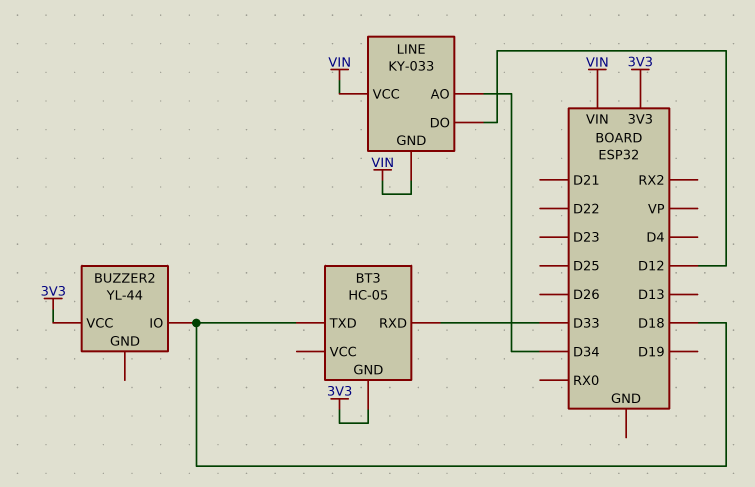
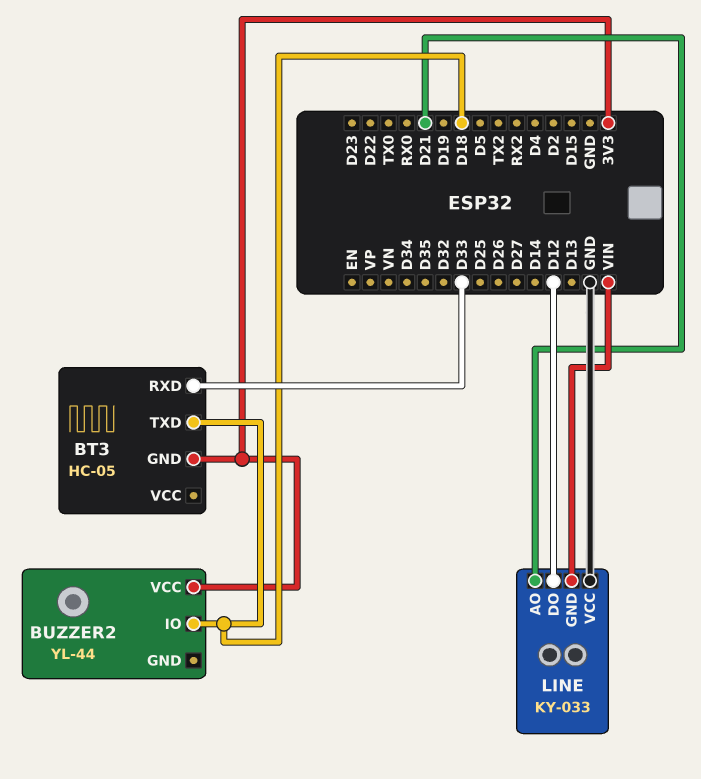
LINE pin AO: D34 -> D21
LINE pin VCC: VIN -> GND

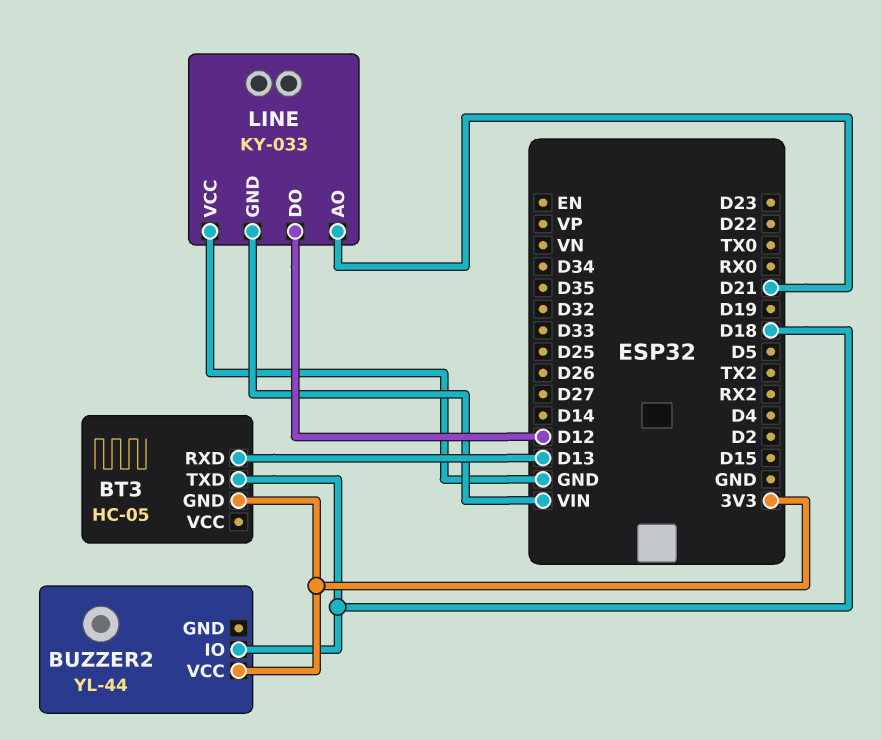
BT3 pin RXD: D33 -> D13

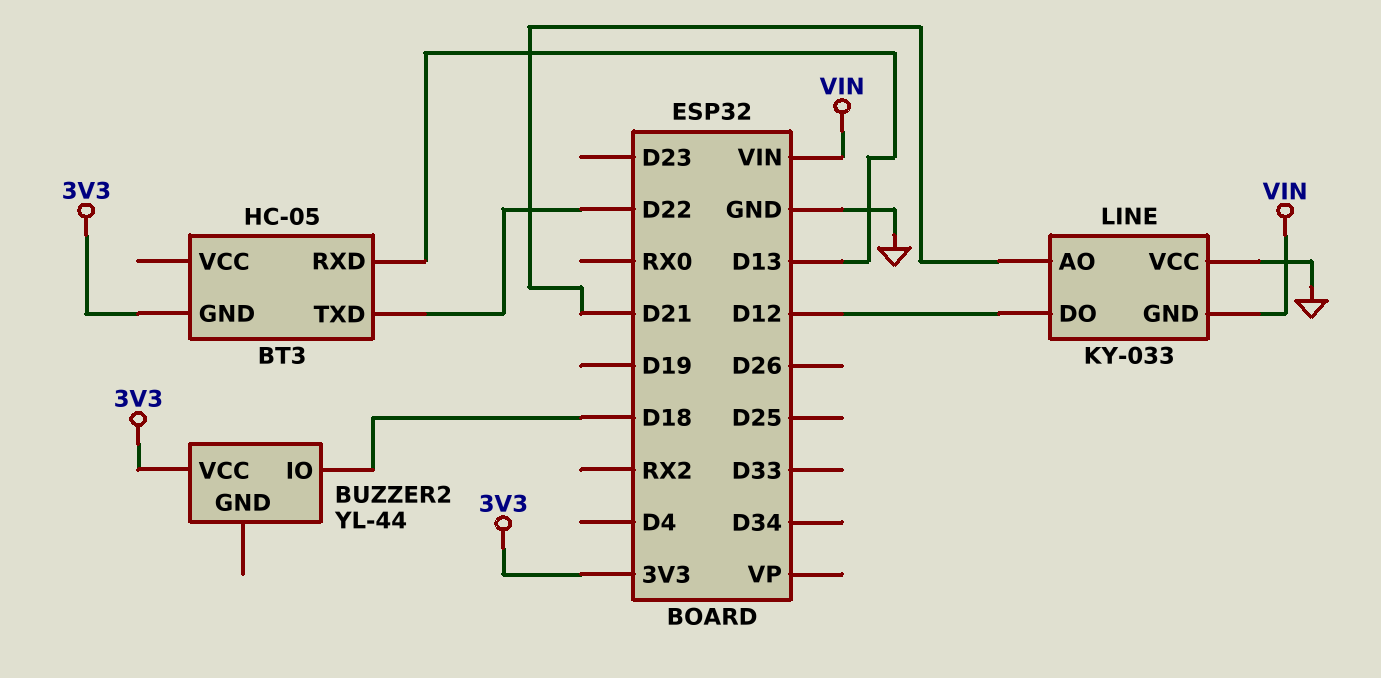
BT3 pin TXD: D18 -> D22

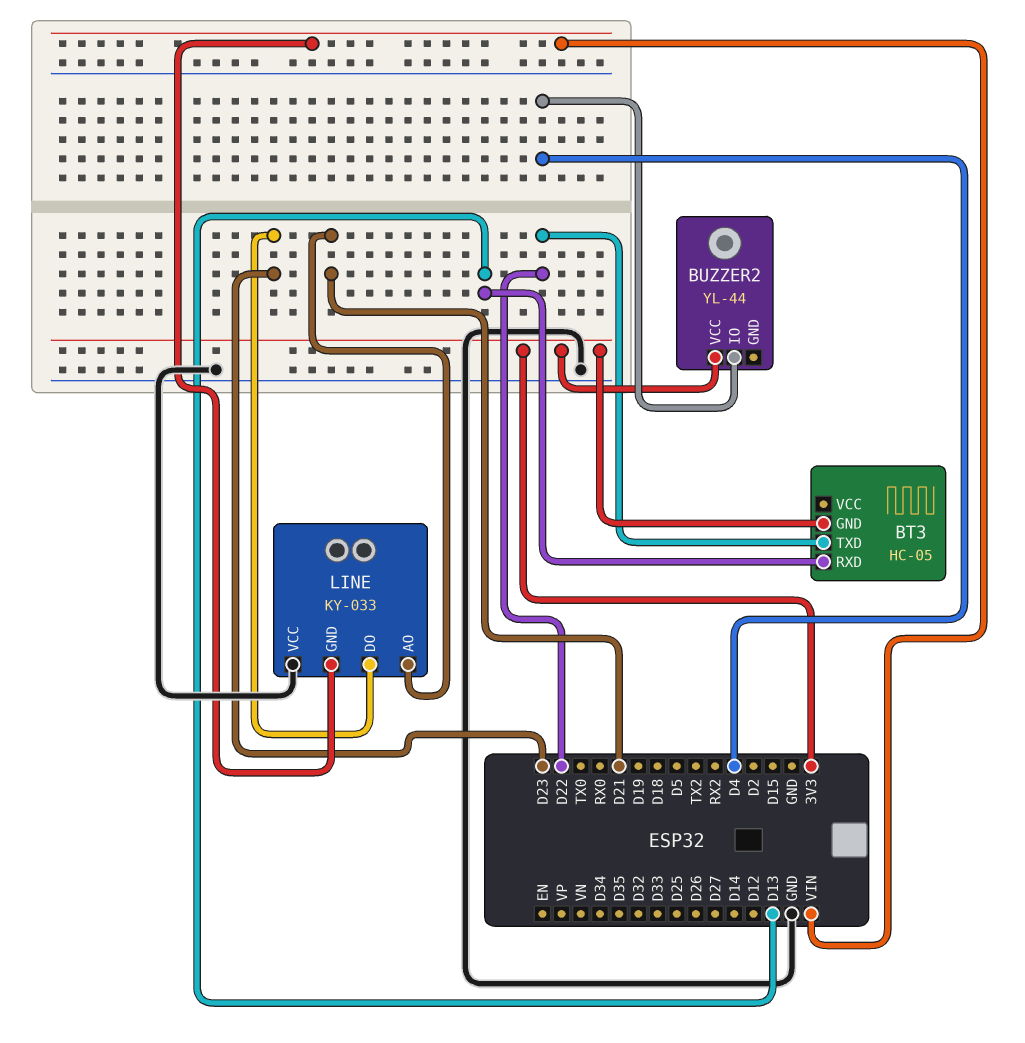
BUZZER2 pin IO: D18 -> D4
LINE pin DO: D12 -> D23

